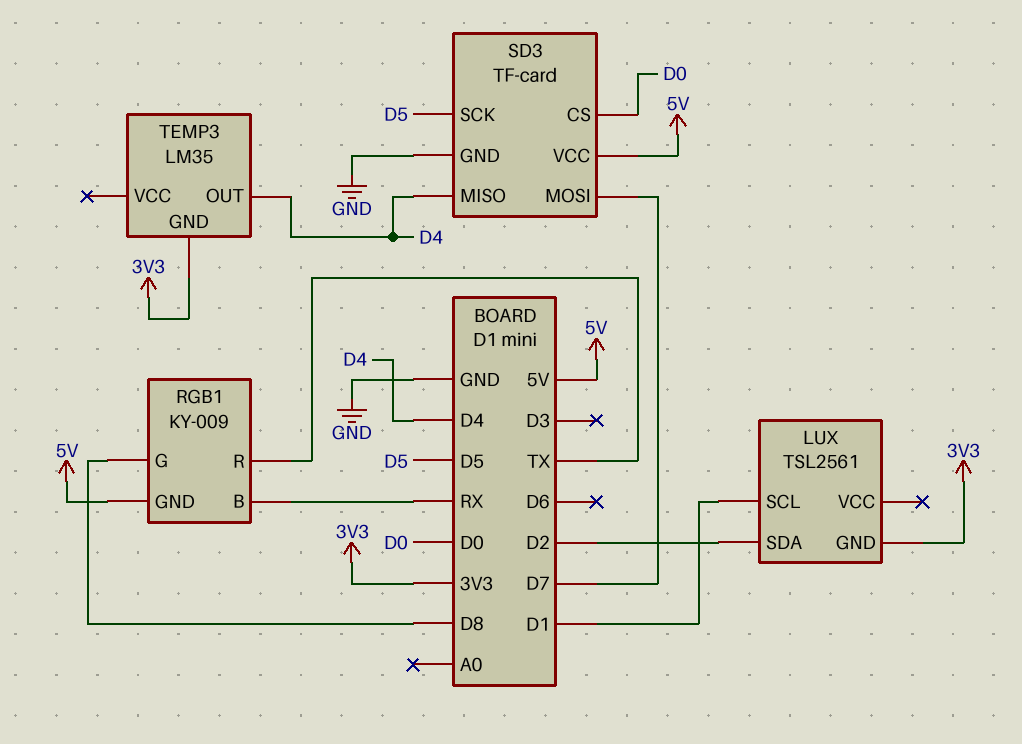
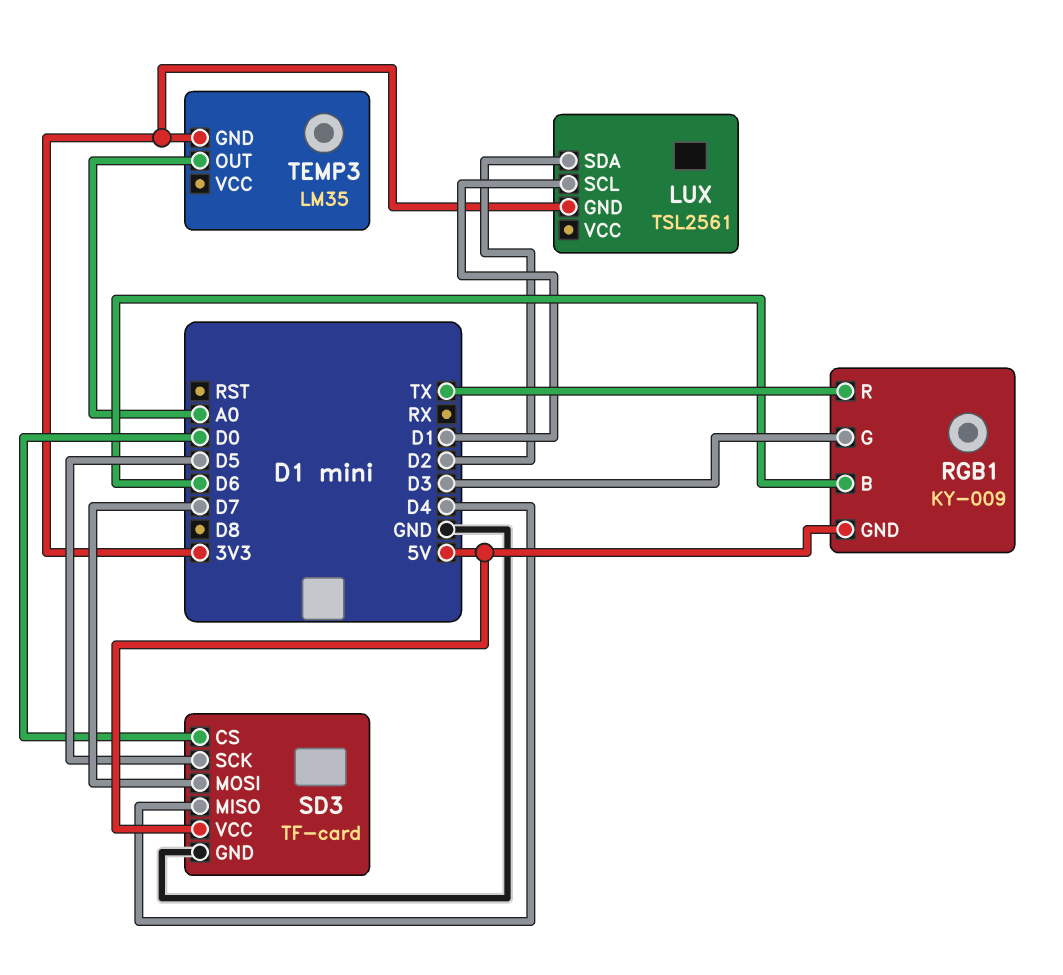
RGB1 pin B: RX -> D6
RGB1 pin G: D8 -> D3
TEMP3 pin OUT: D4 -> A0

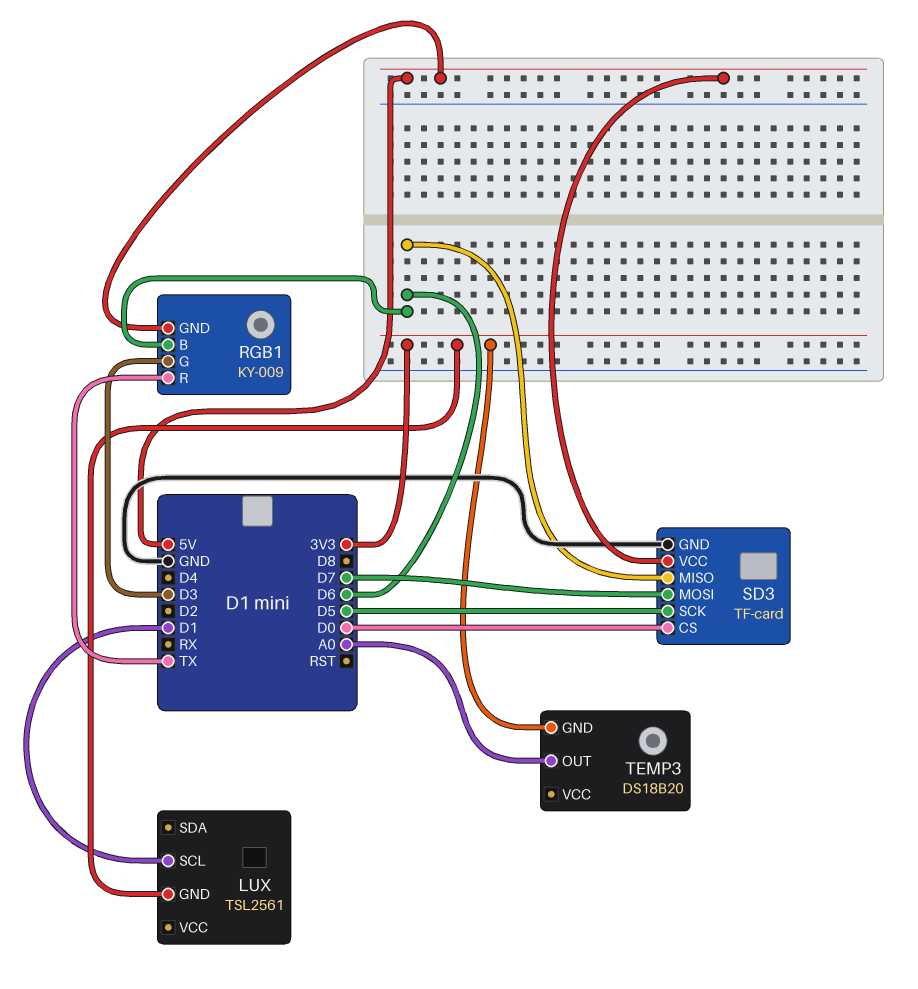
LUX pin SDA: D2 -> none
SD3 pin MISO: D4 -> D6
TEMP3: LM35 -> DS18B20

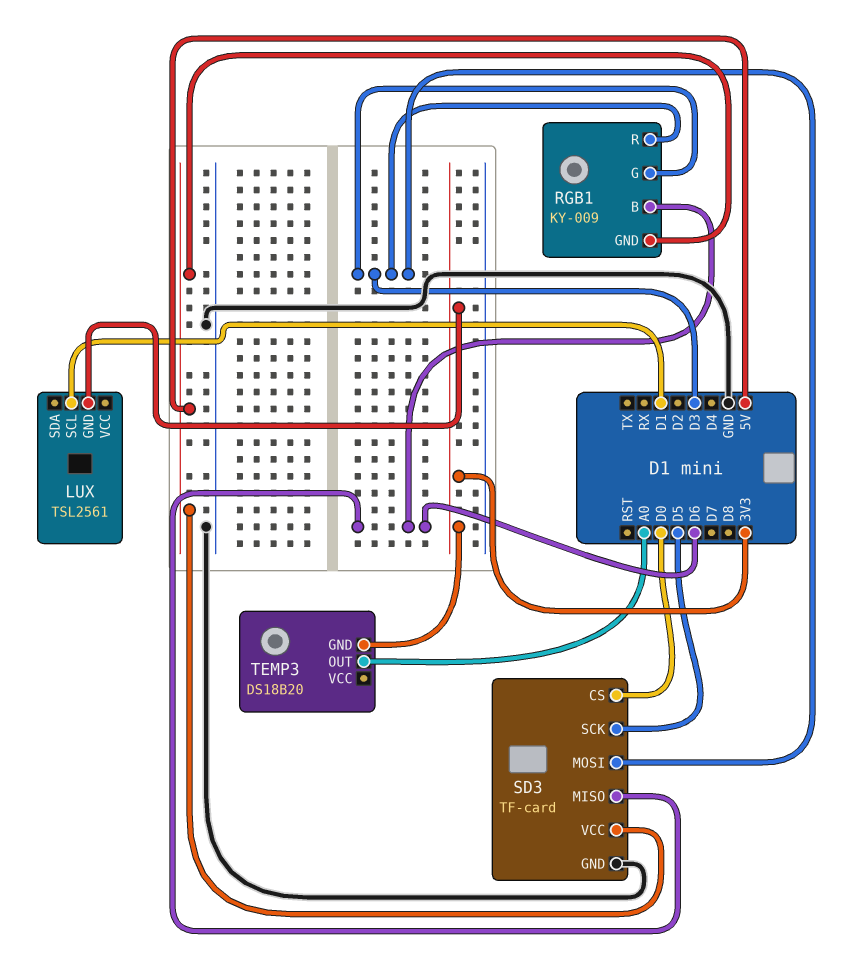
RGB1 pin R: TX -> D3
SD3 pin MOSI: D7 -> D3

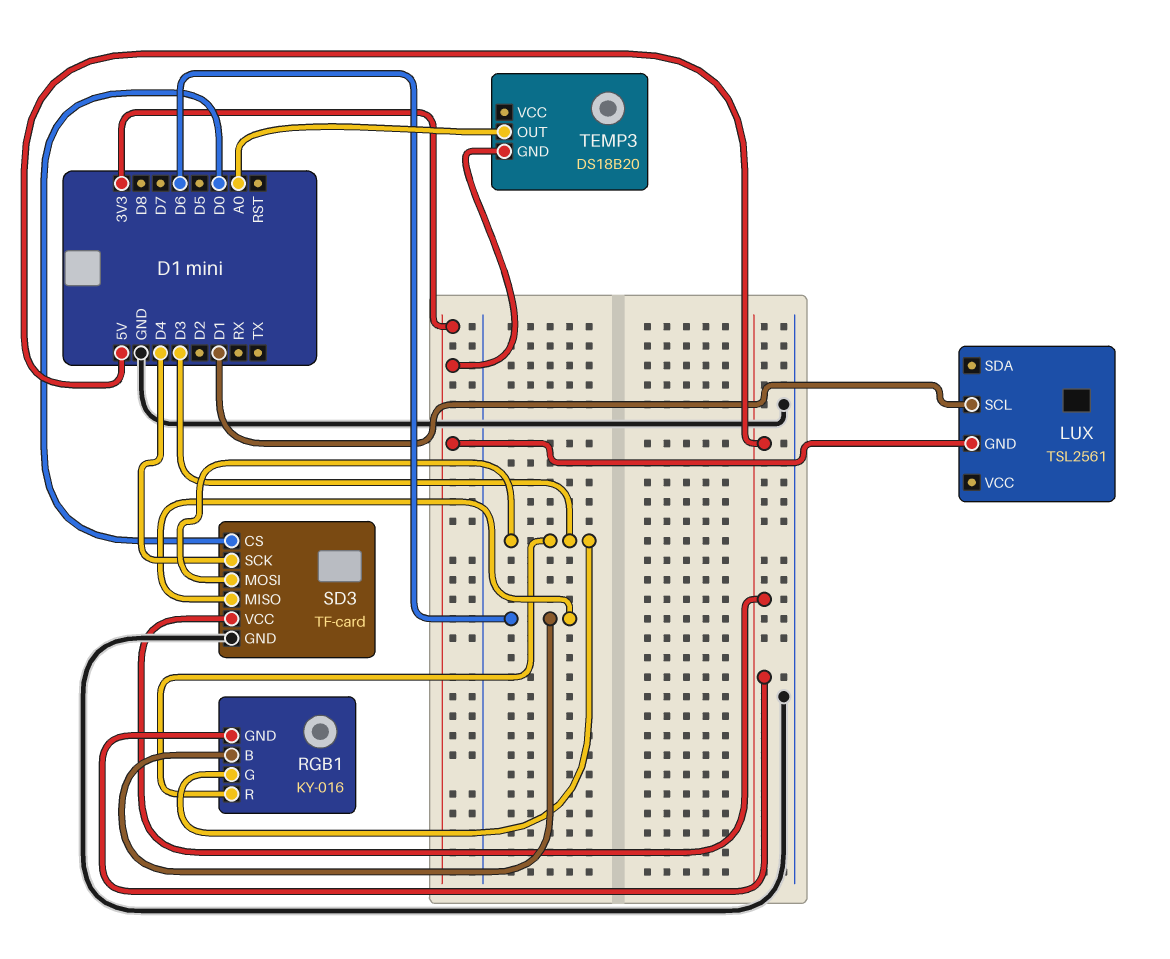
RGB1: KY-009 -> KY-016
SD3 pin SCK: D5 -> D4

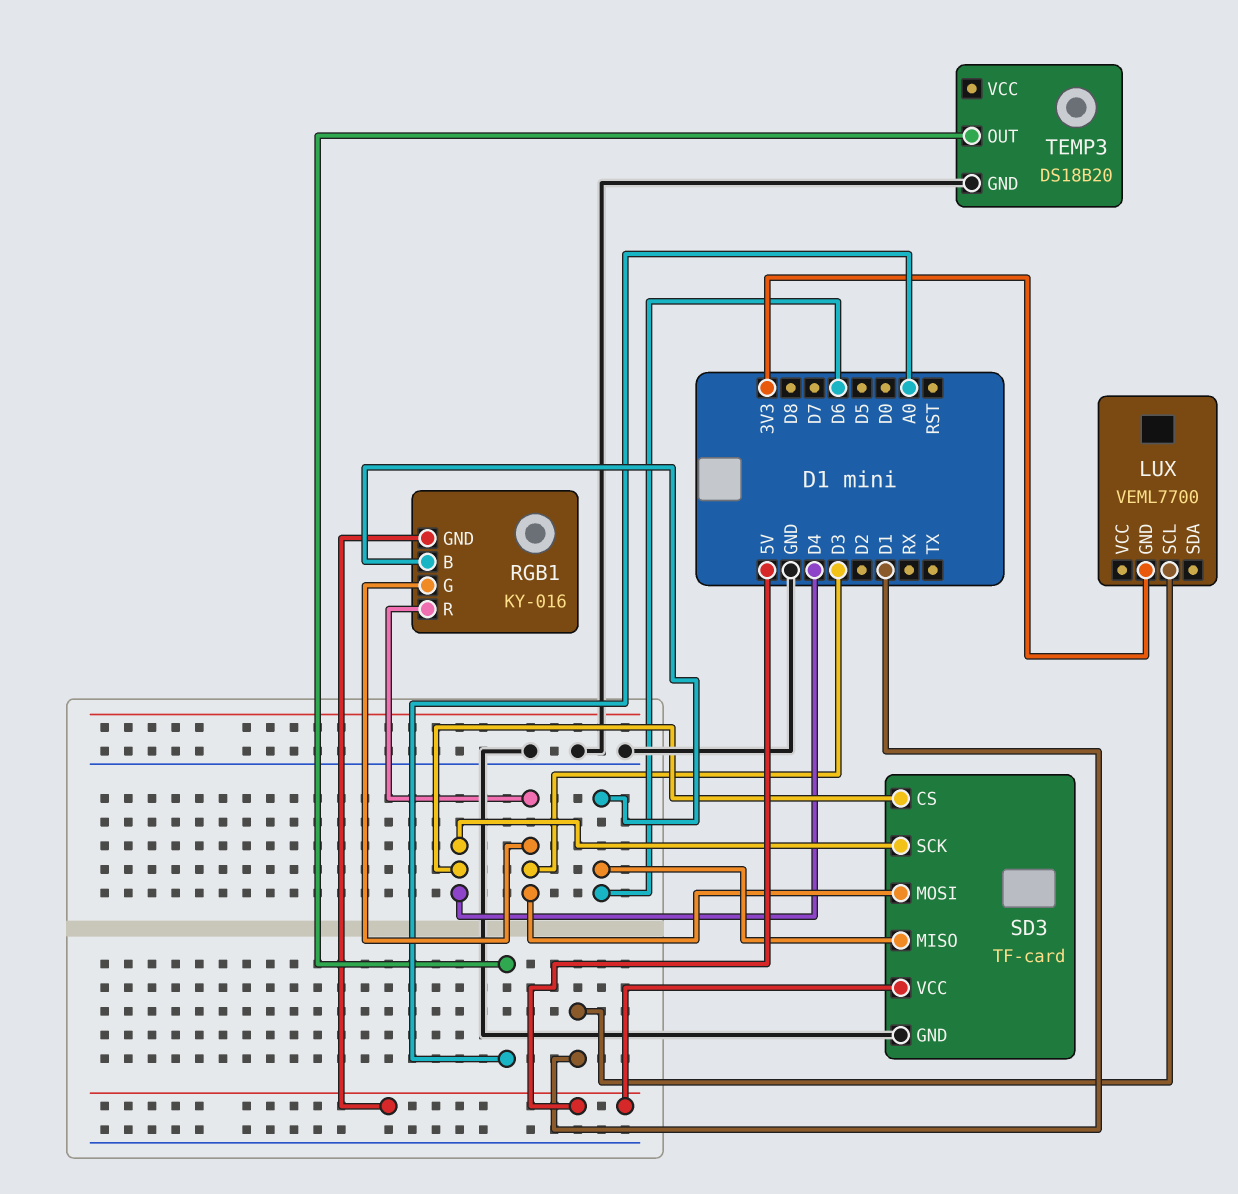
LUX: TSL2561 -> VEML7700
SD3 pin CS: D0 -> D4
TEMP3 pin GND: 3V3 -> GND

